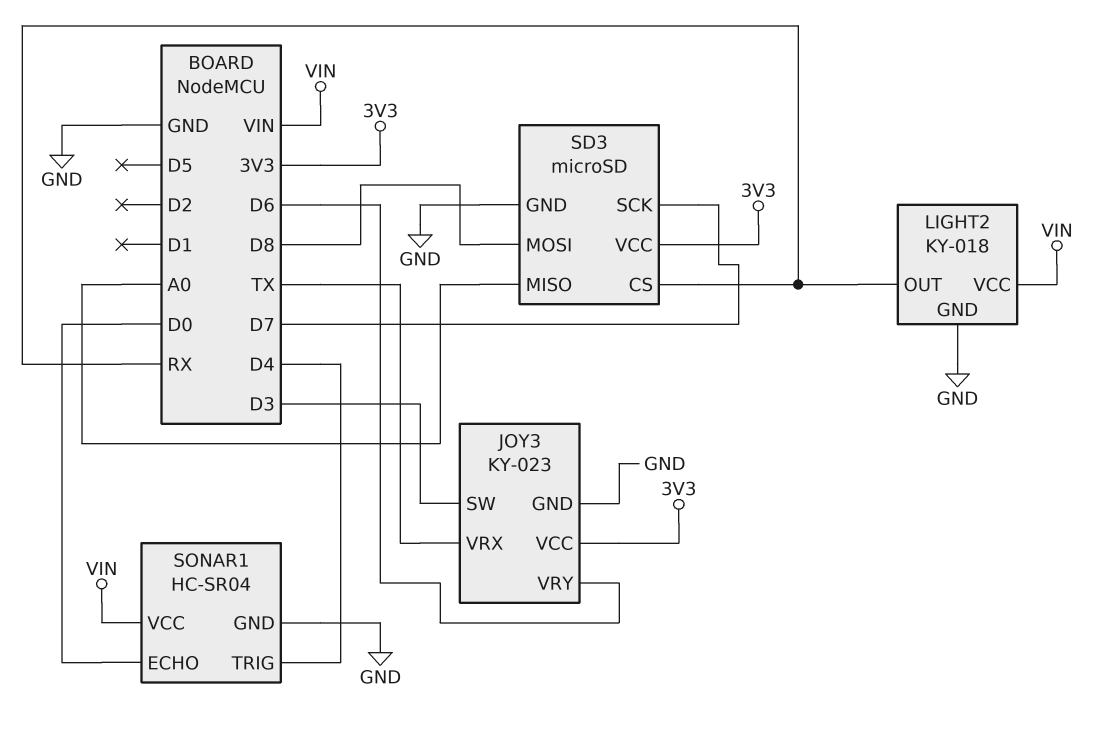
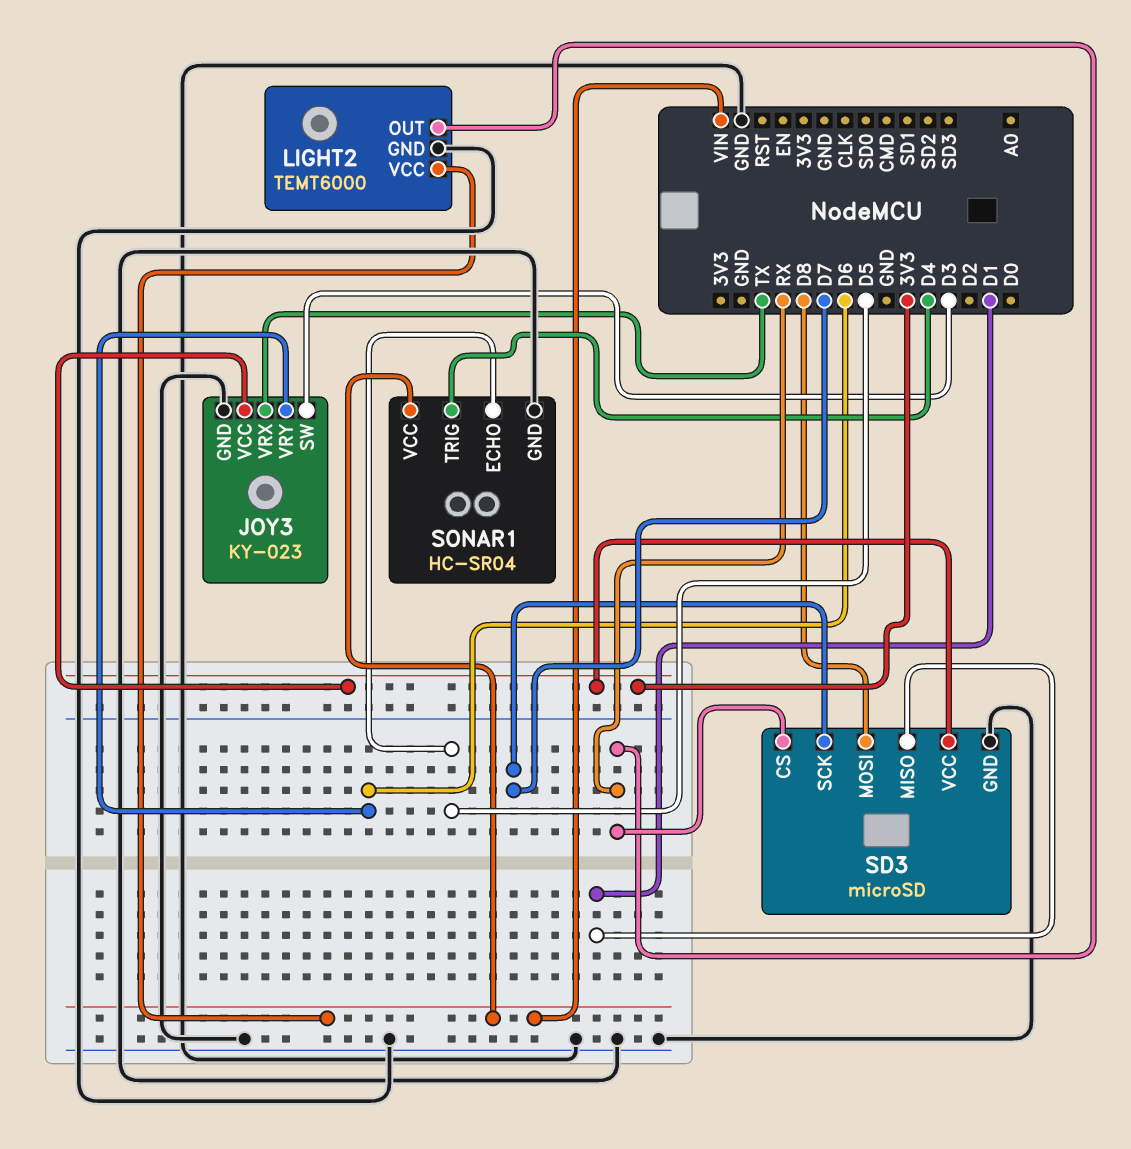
LIGHT2: KY-018 -> TEMT6000
SD3 pin MISO: A0 -> D1
SONAR1 pin ECHO: D0 -> D5

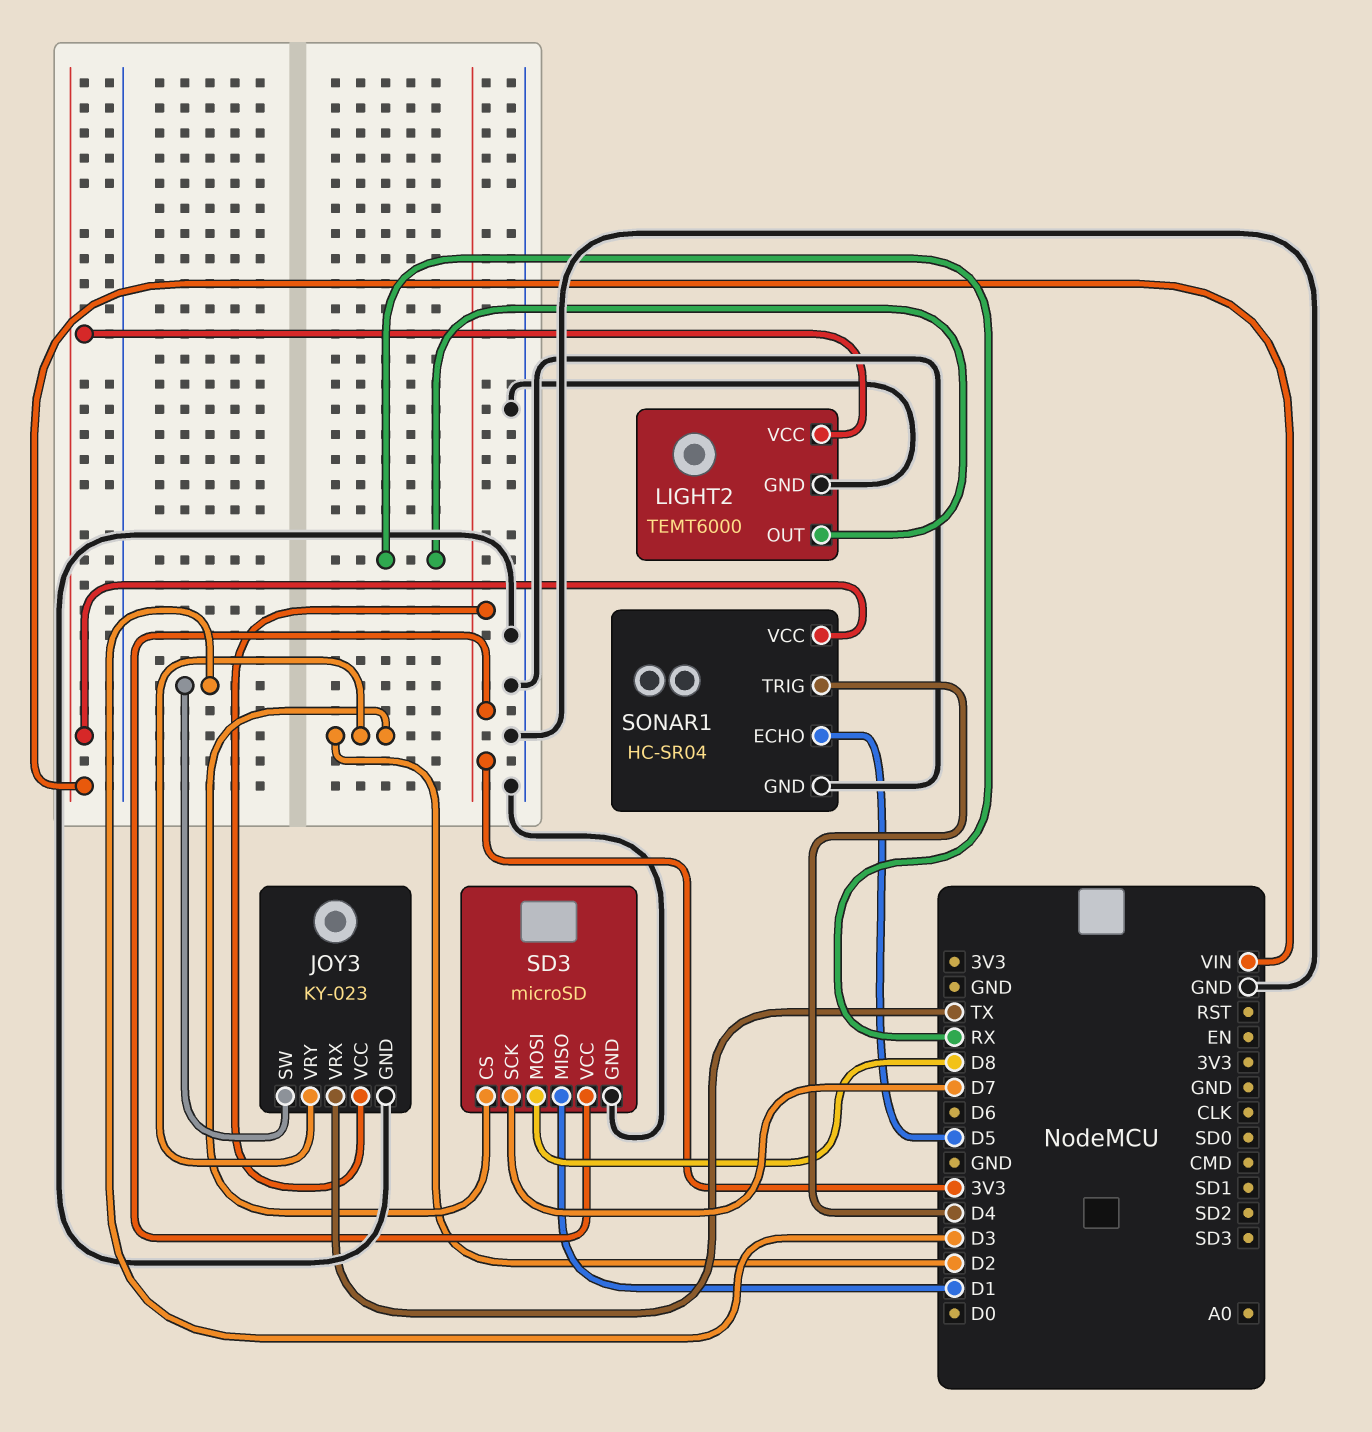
JOY3 pin VRY: D6 -> D2
SD3 pin CS: RX -> D2

